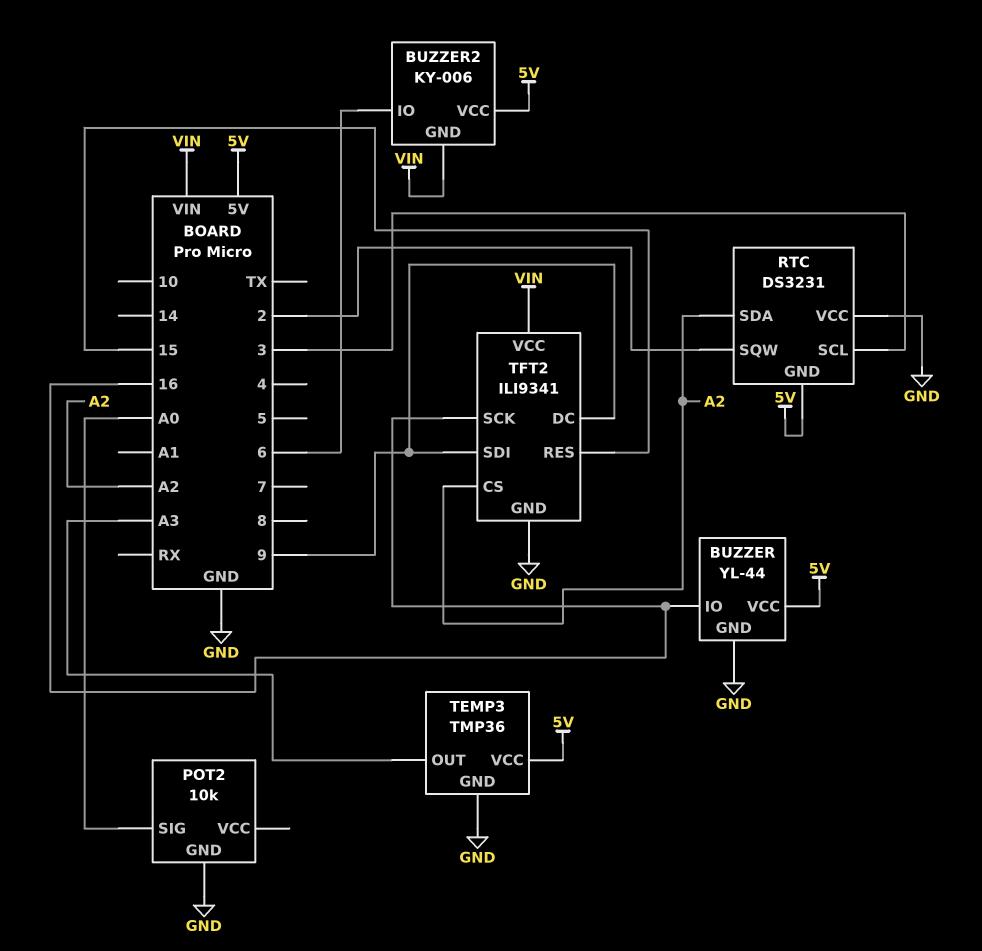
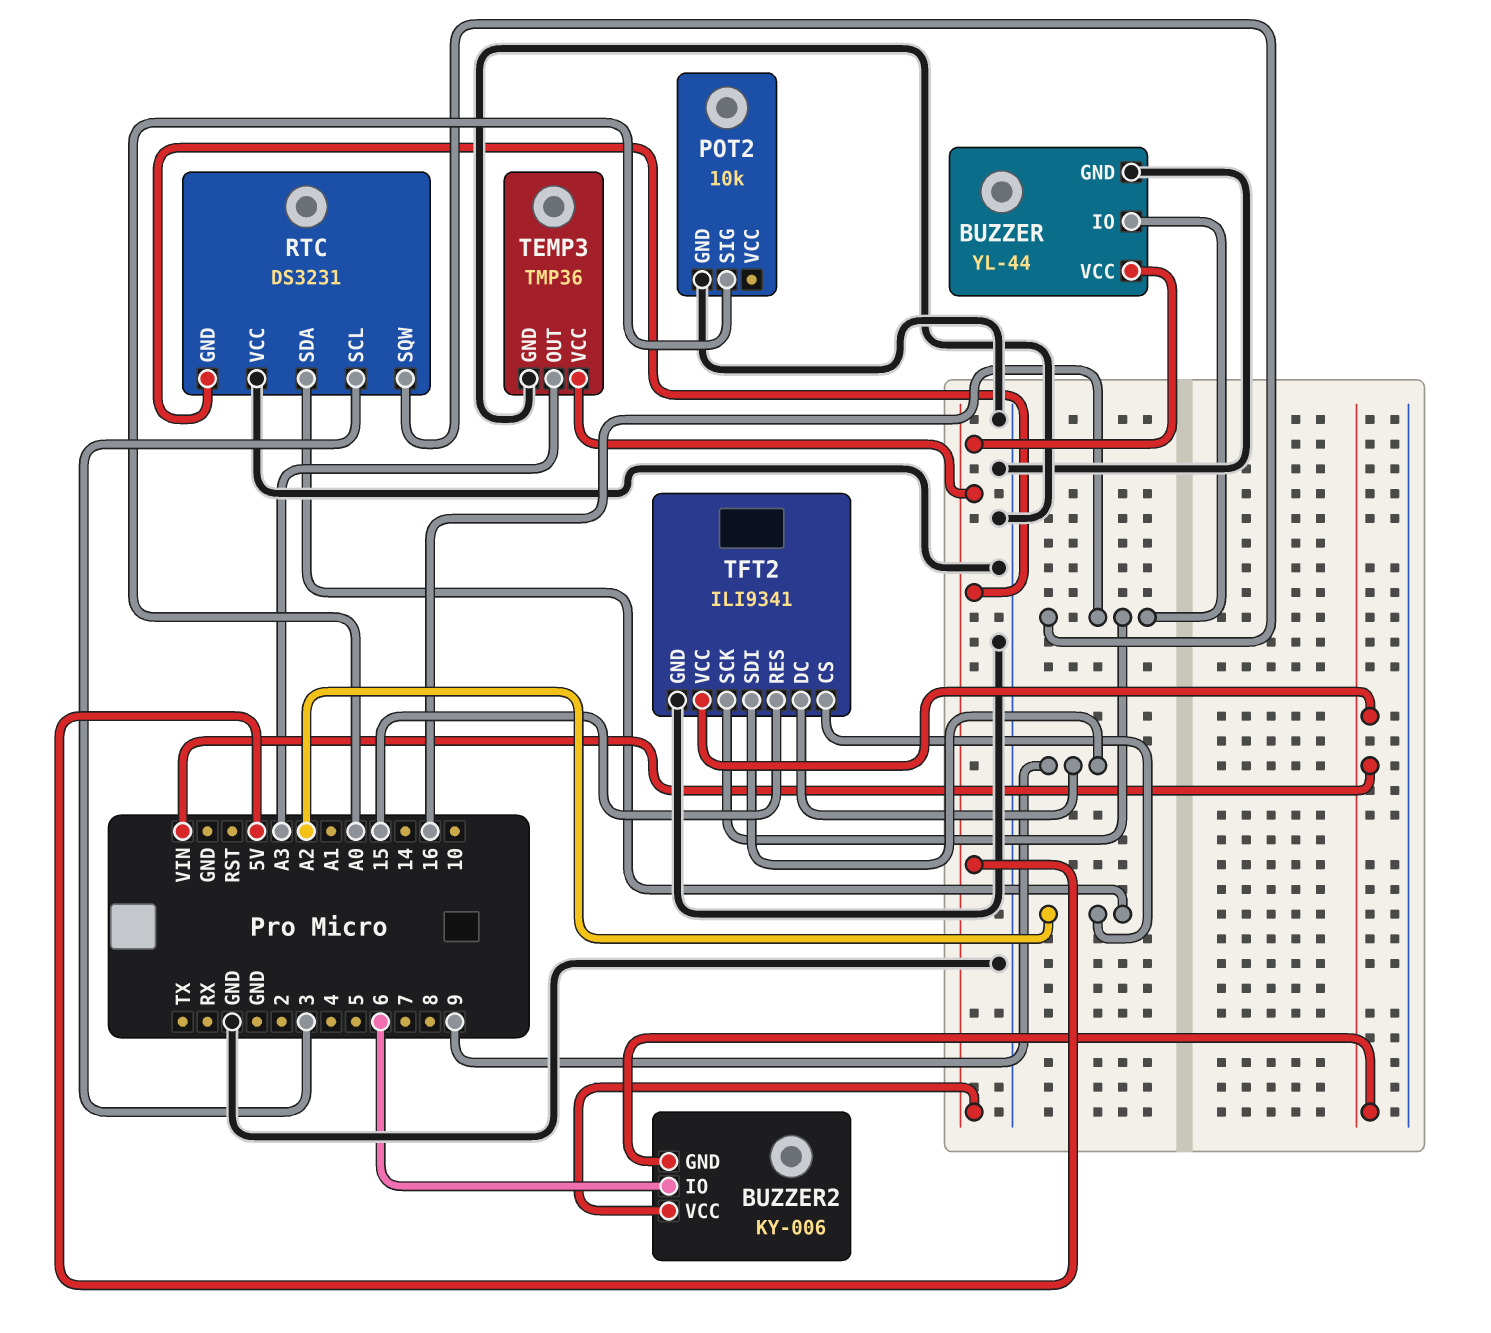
RTC pin SQW: 2 -> 16

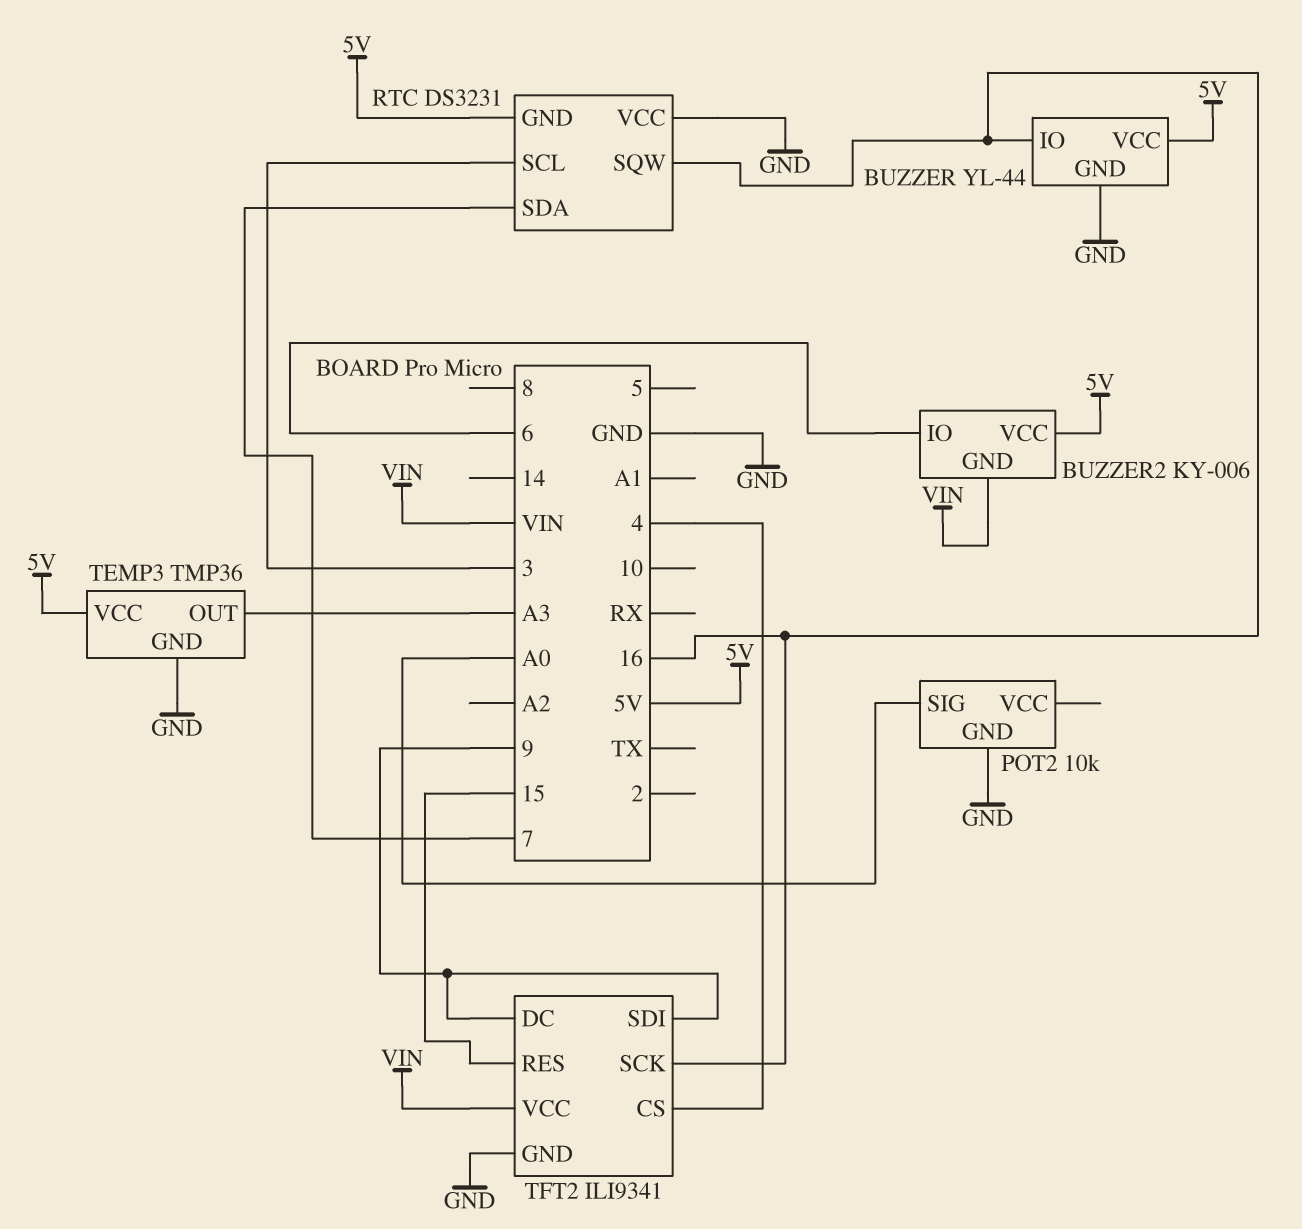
RTC pin SDA: A2 -> 7
TFT2 pin CS: A2 -> 4

